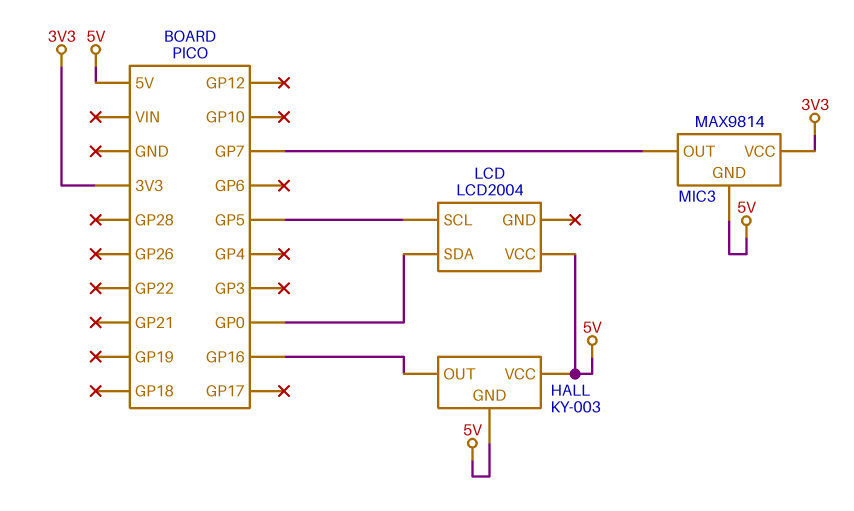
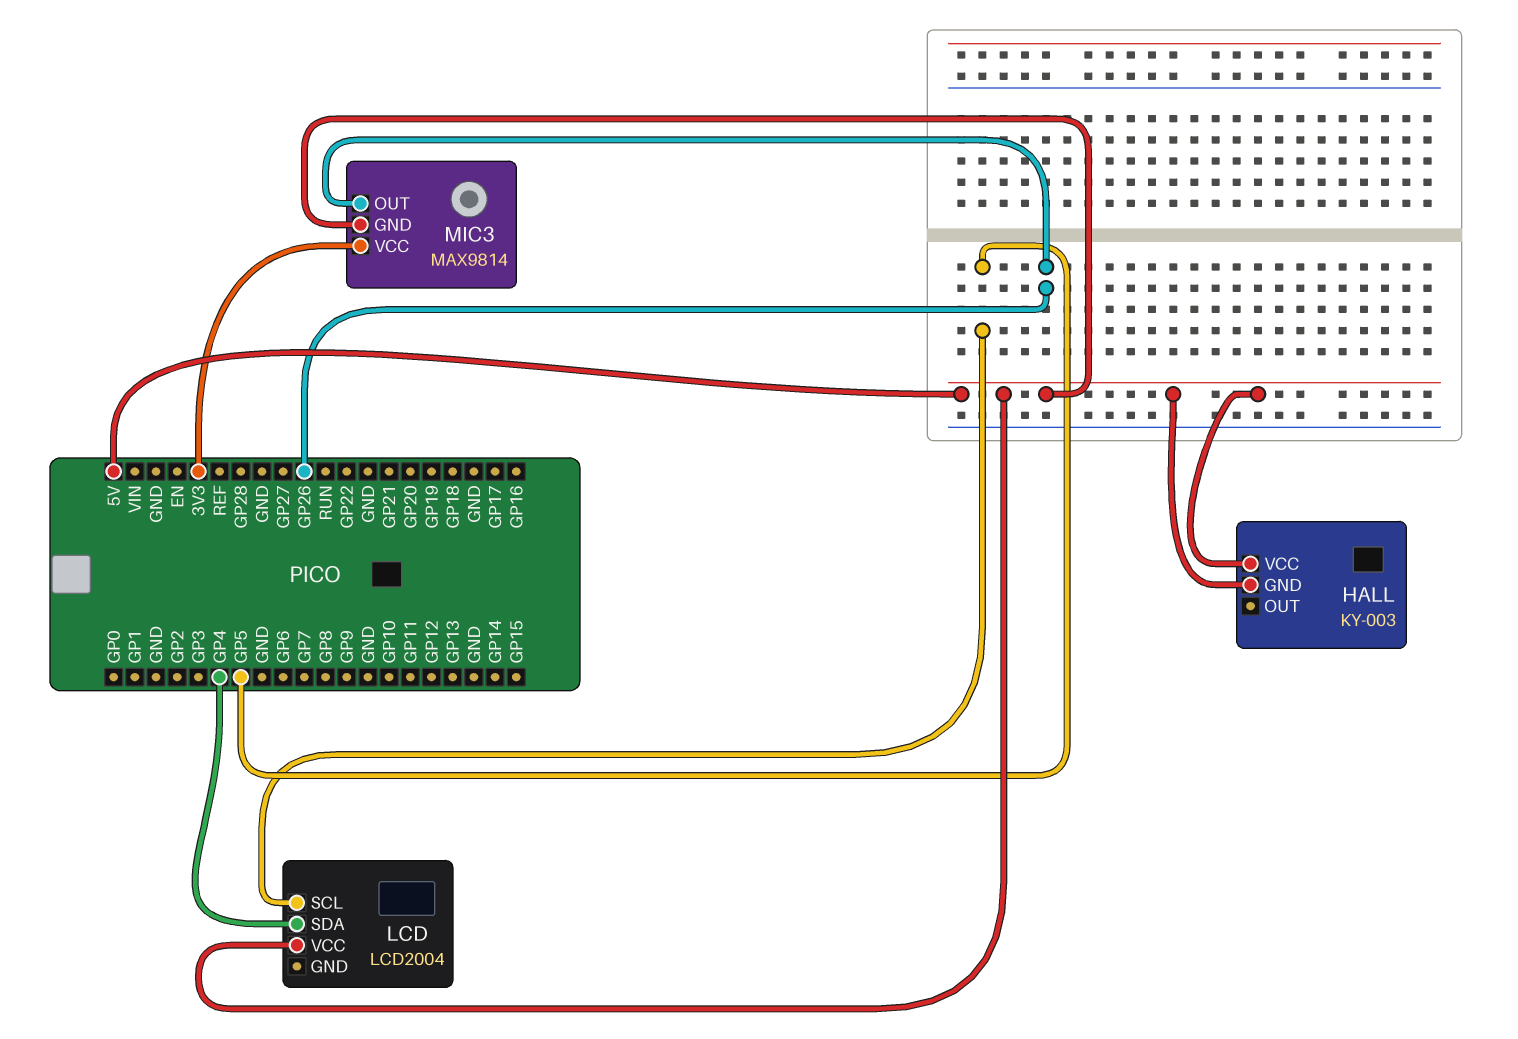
HALL pin OUT: GP16 -> none
LCD pin SDA: GP0 -> GP4
MIC3 pin OUT: GP7 -> GP26

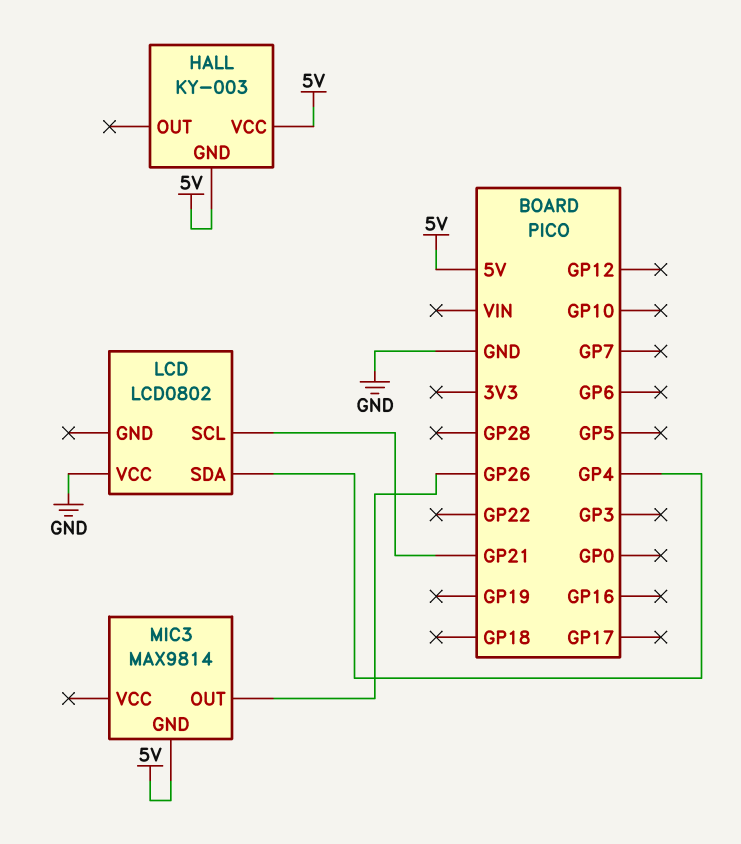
LCD: LCD2004 -> LCD0802
LCD pin SCL: GP5 -> GP21
LCD pin VCC: 5V -> GND
MIC3 pin VCC: 3V3 -> none

